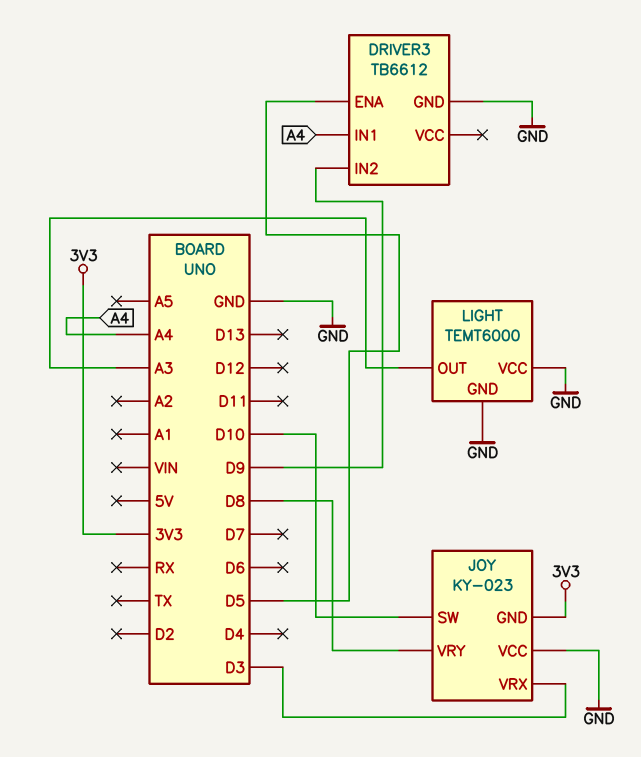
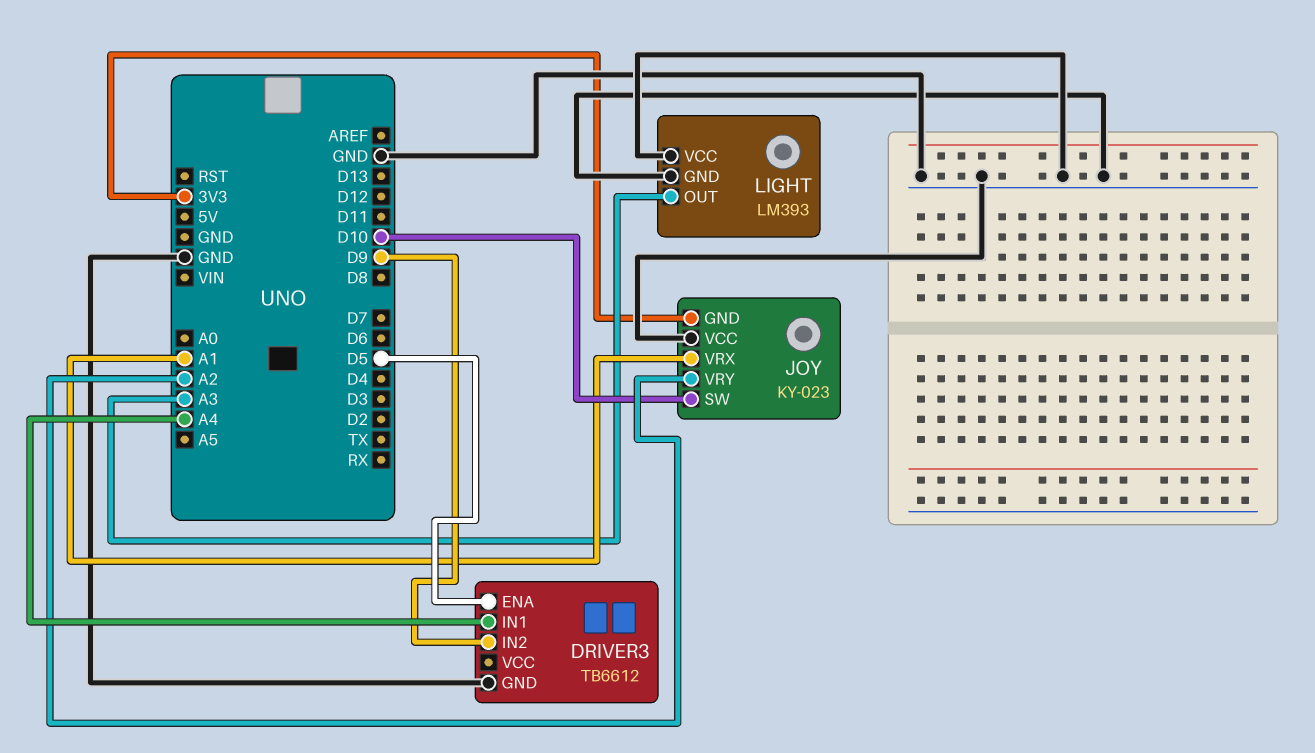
JOY pin VRX: D3 -> A1
JOY pin VRY: D8 -> A2
LIGHT: TEMT6000 -> LM393

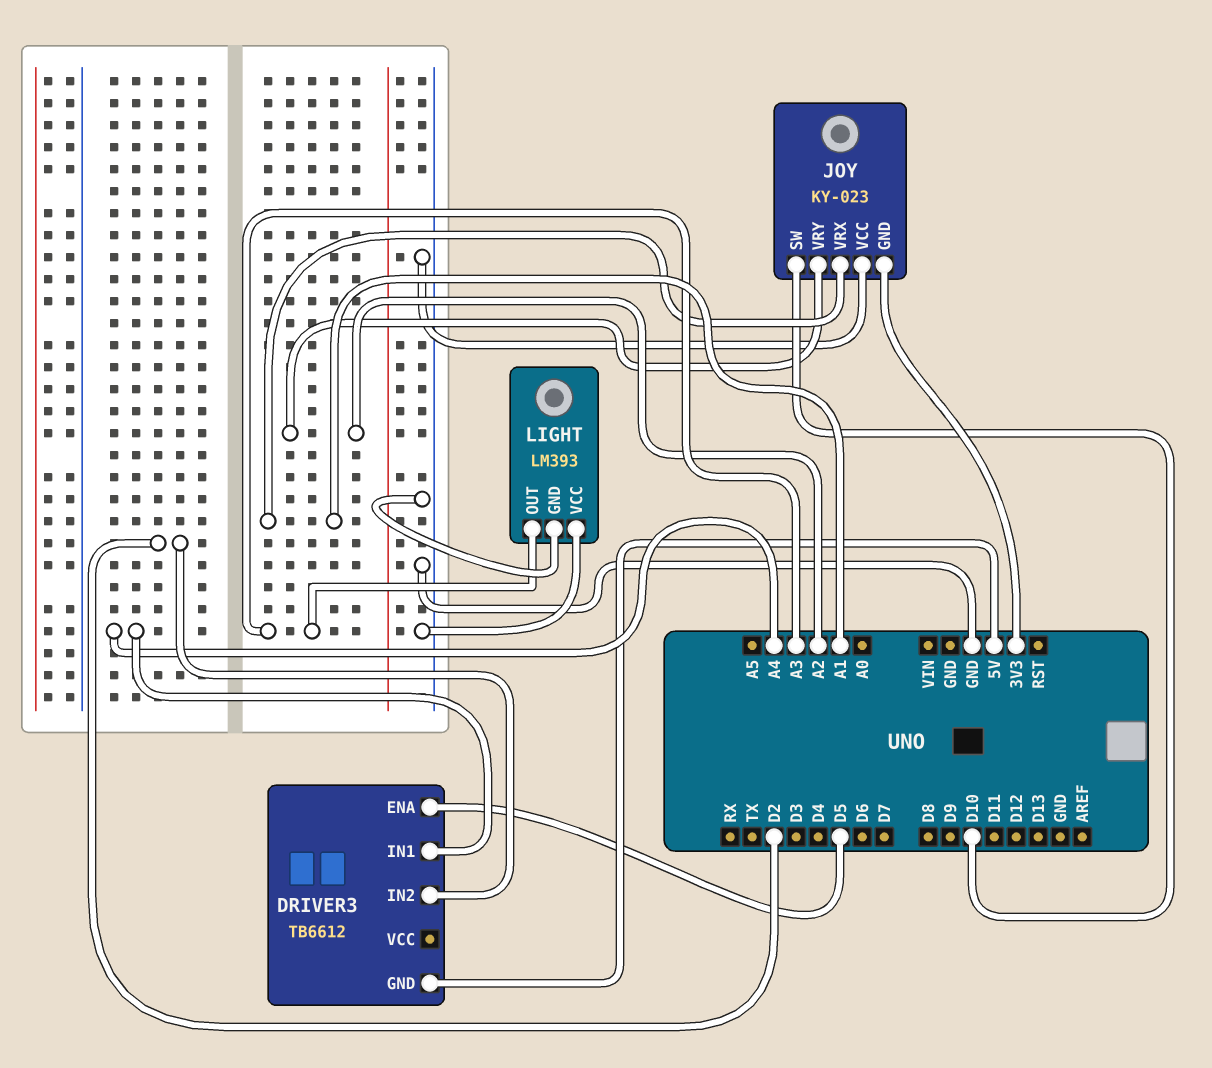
DRIVER3 pin GND: GND -> 5V
DRIVER3 pin IN2: D9 -> D2

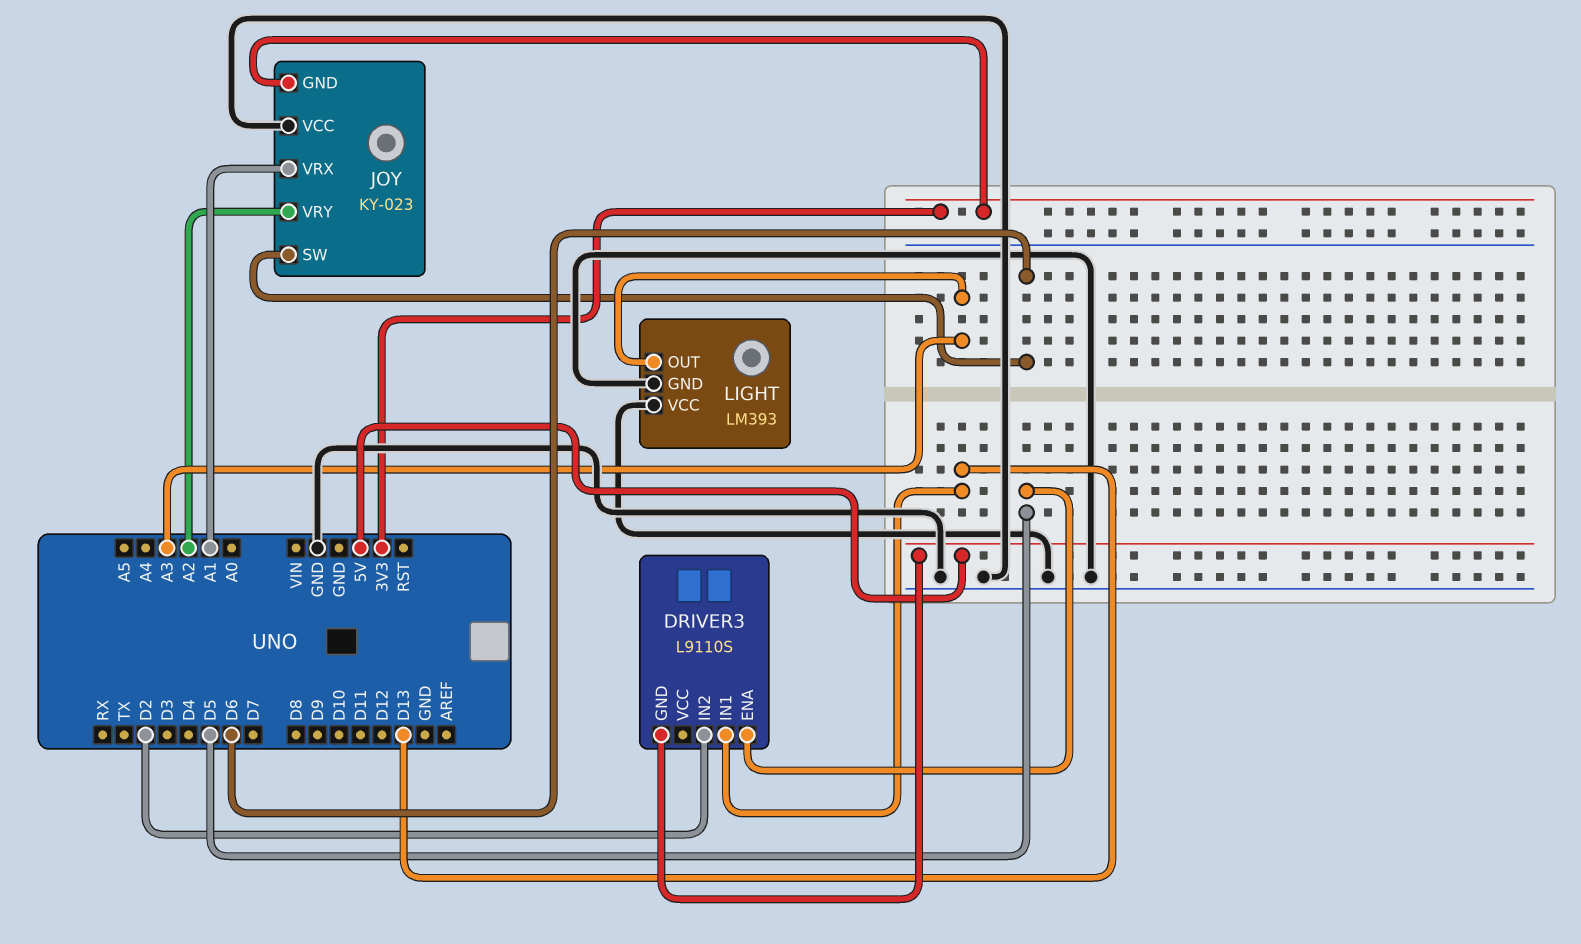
DRIVER3: TB6612 -> L9110S
DRIVER3 pin IN1: A4 -> D13
JOY pin SW: D10 -> D6

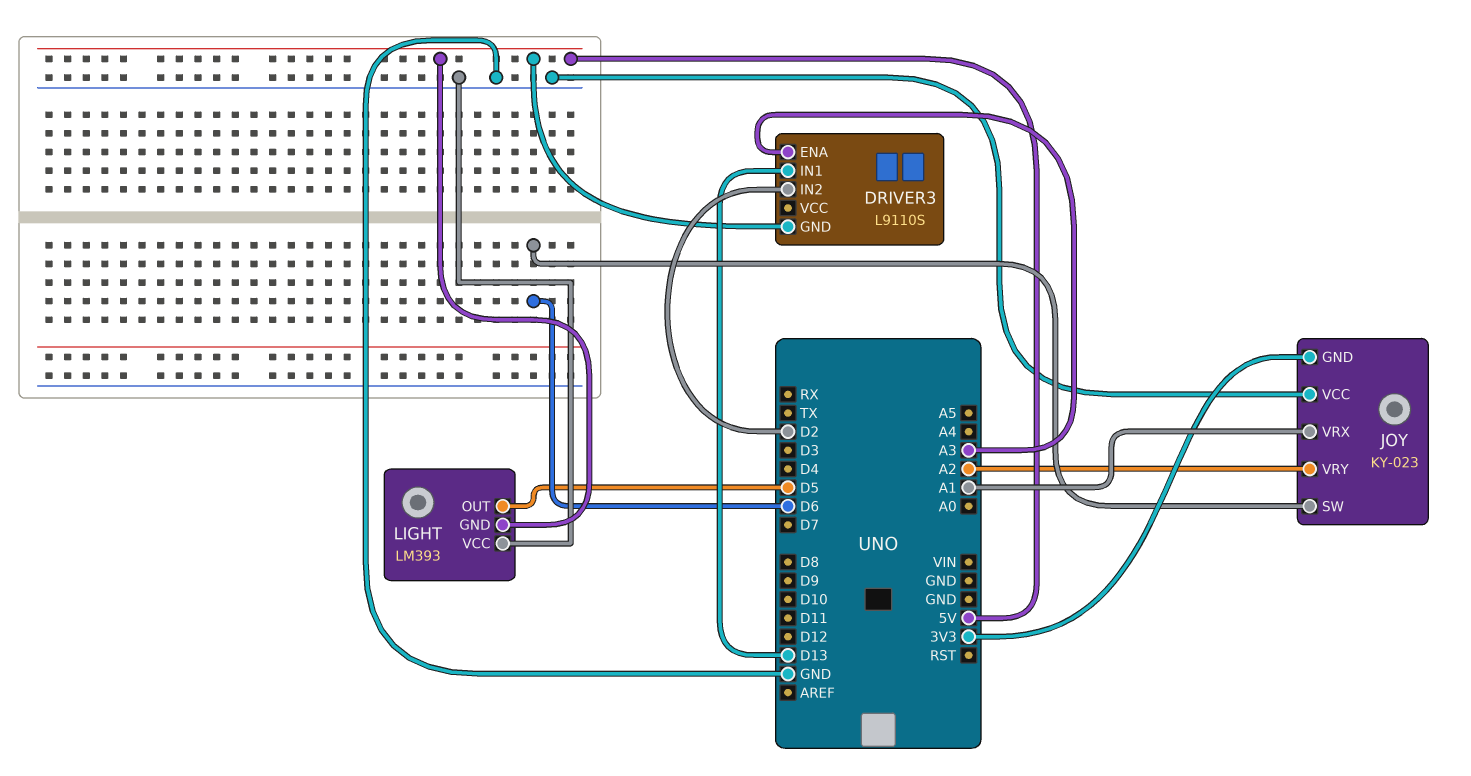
DRIVER3 pin ENA: D5 -> A3
LIGHT pin GND: GND -> 5V
LIGHT pin OUT: A3 -> D5

